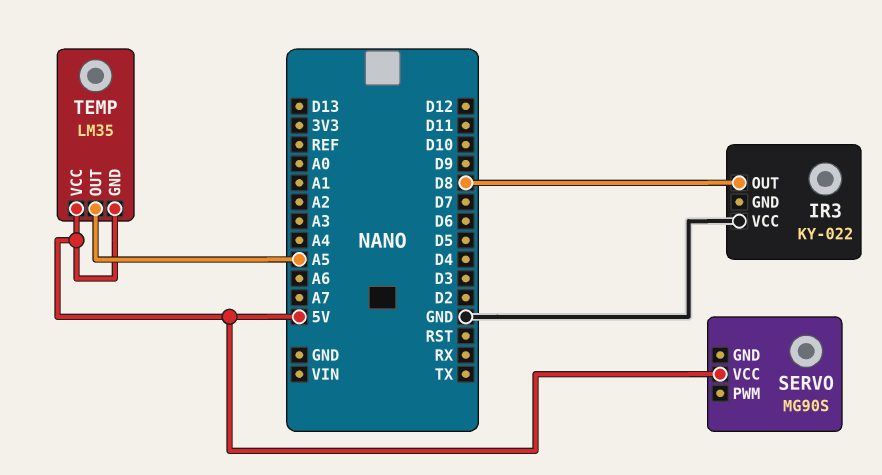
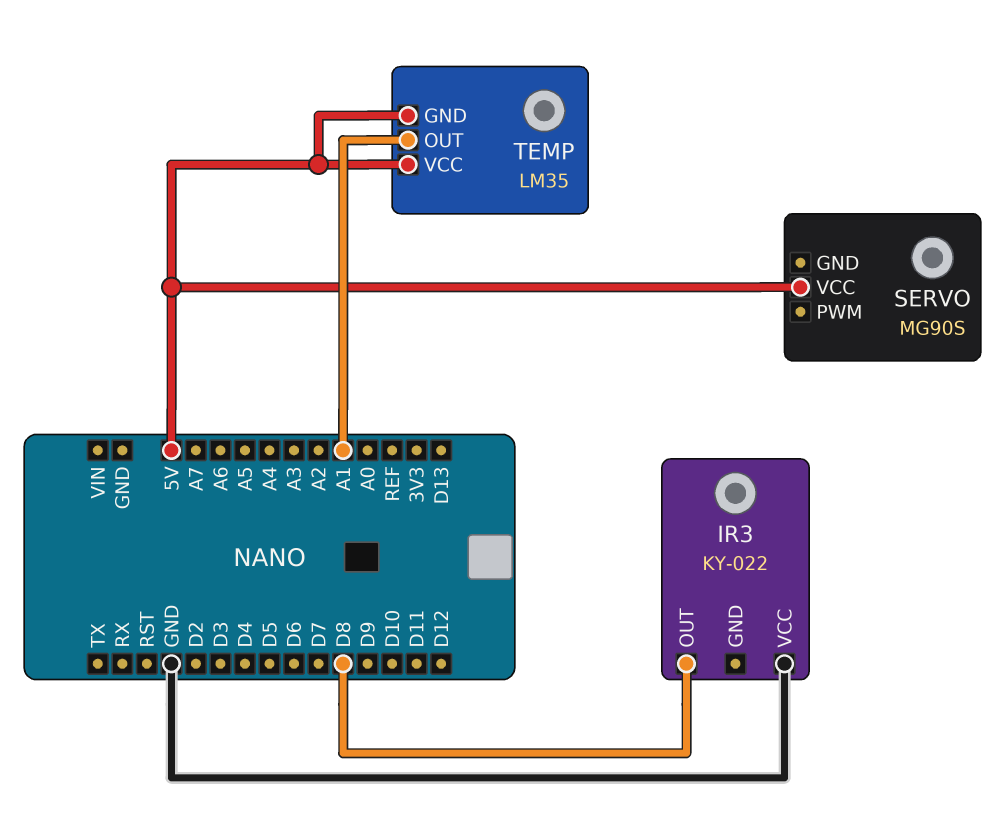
TEMP pin OUT: A5 -> A1

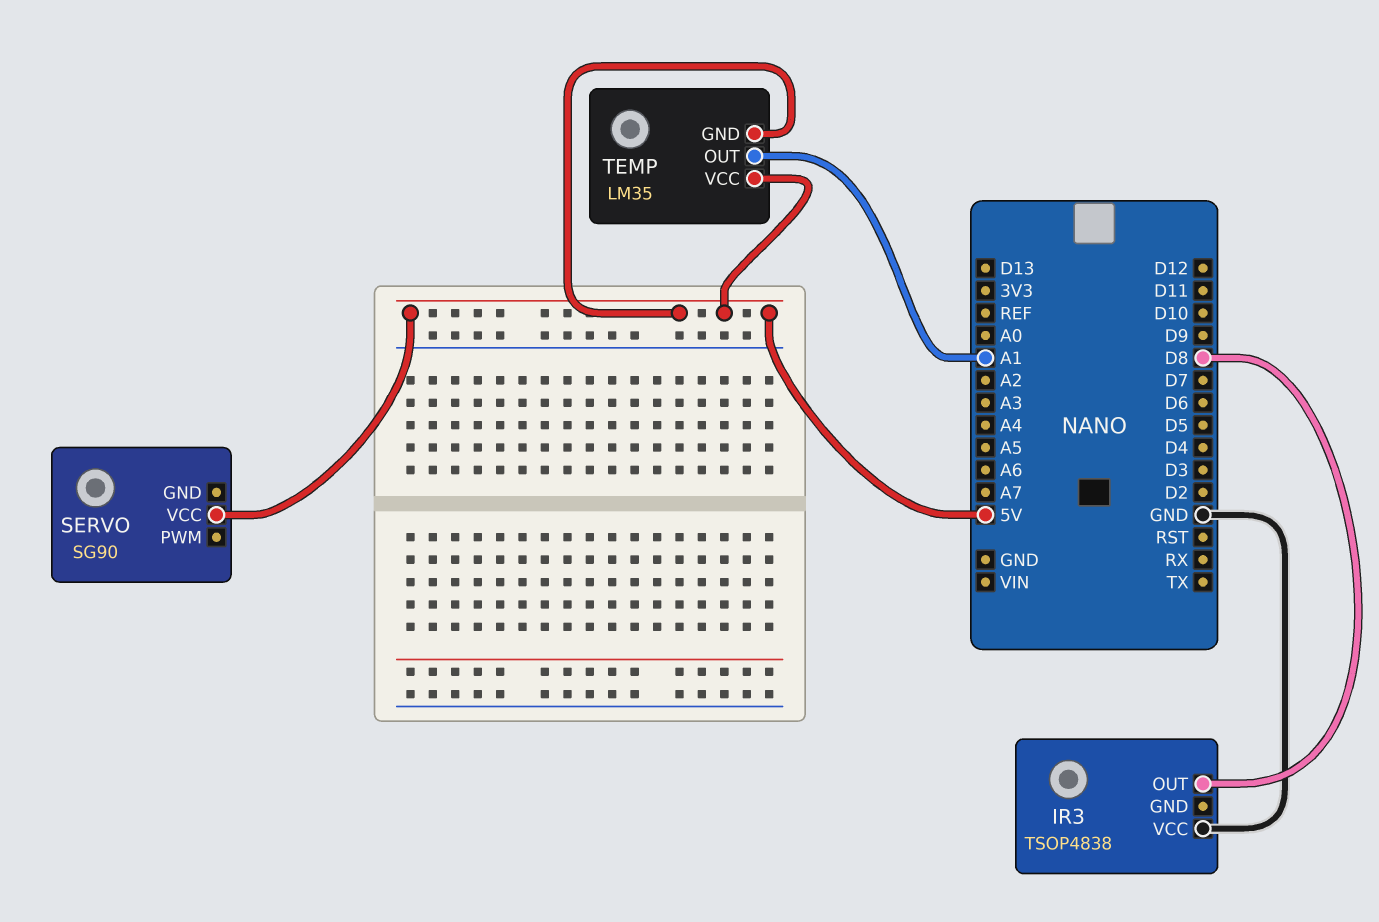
IR3: KY-022 -> TSOP4838
SERVO: MG90S -> SG90

